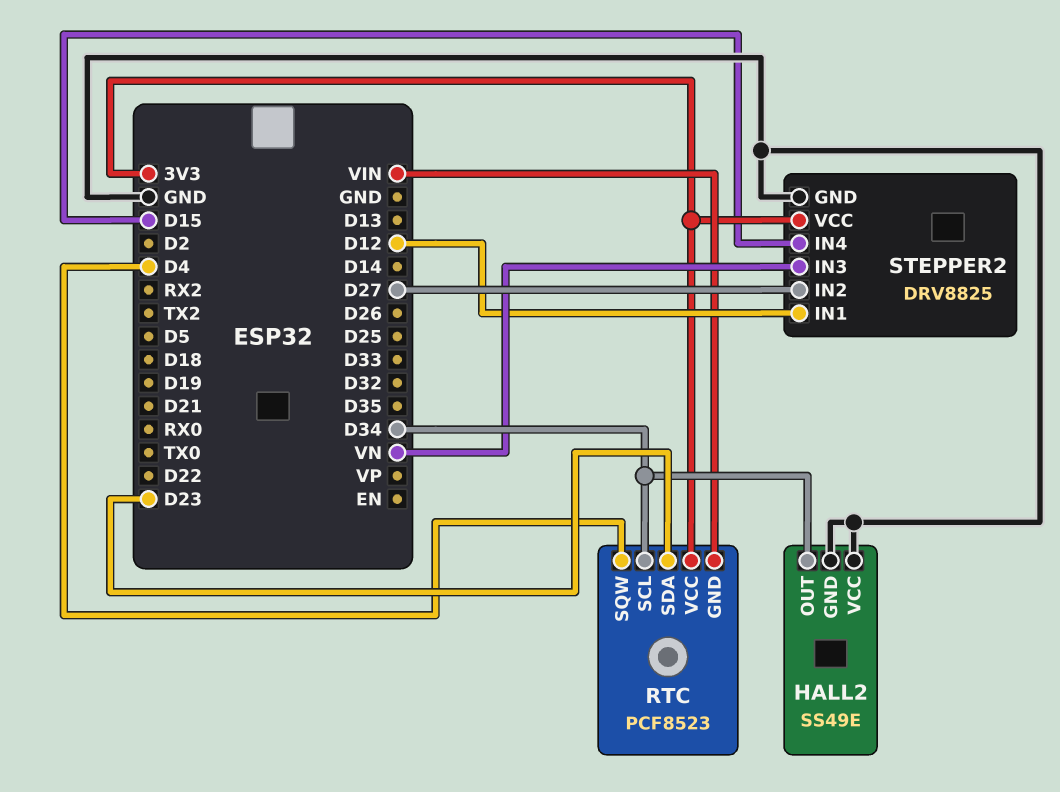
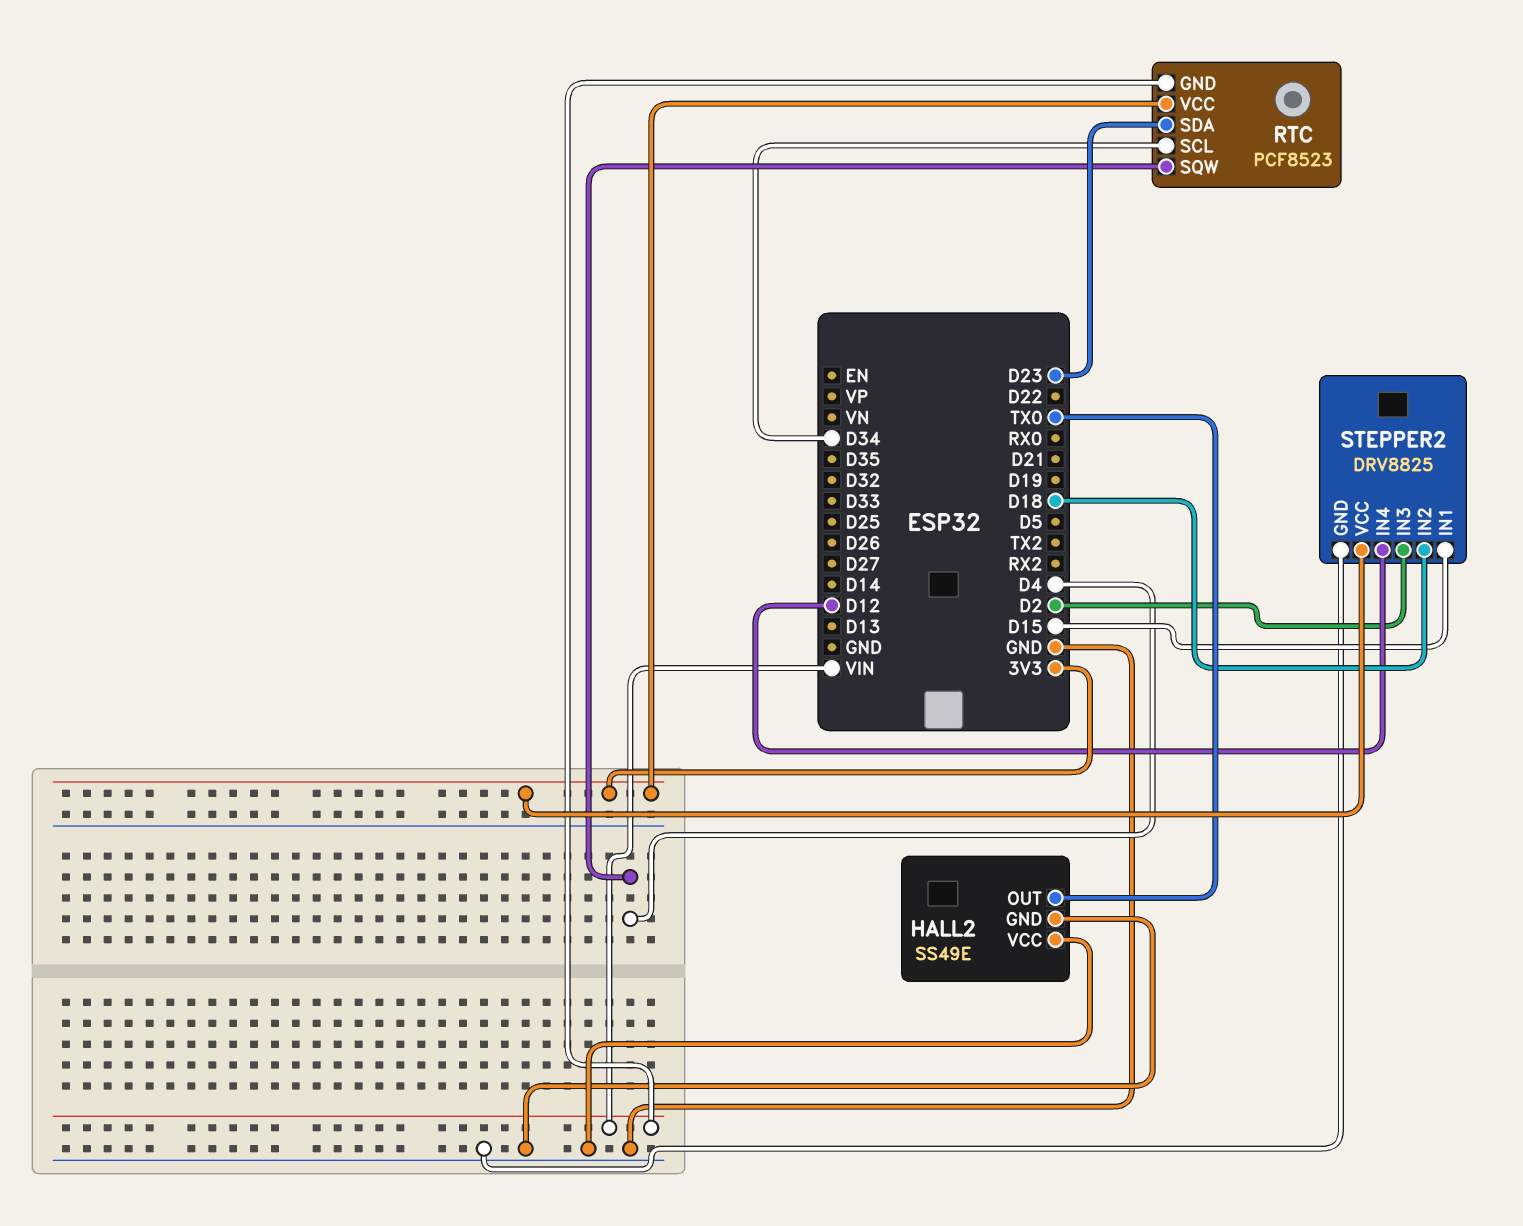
HALL2 pin OUT: D34 -> TX0
STEPPER2 pin IN1: D12 -> D15
STEPPER2 pin IN2: D27 -> D18
STEPPER2 pin IN3: VN -> D2
STEPPER2 pin IN4: D15 -> D12

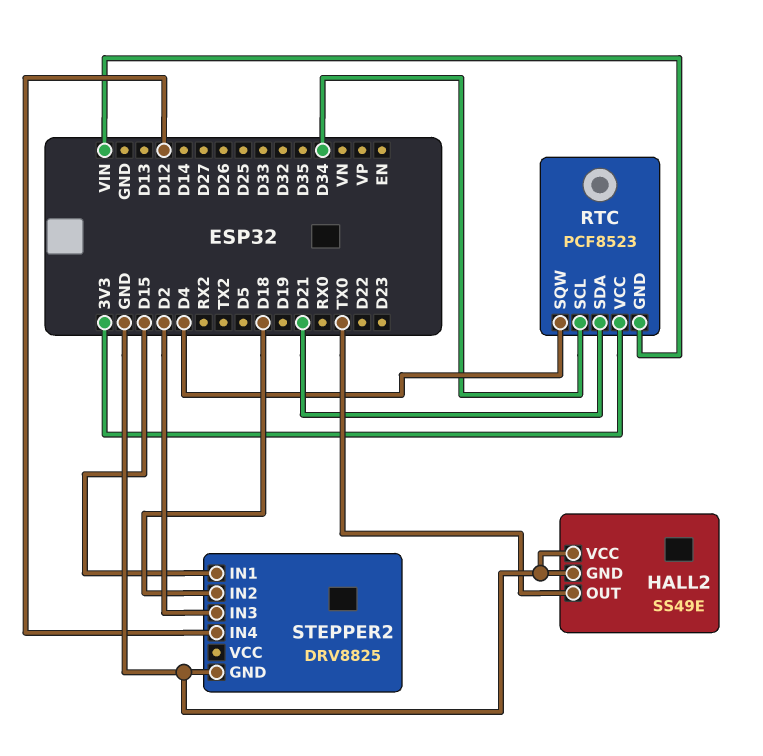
RTC pin SDA: D23 -> D21
STEPPER2 pin VCC: 3V3 -> none

